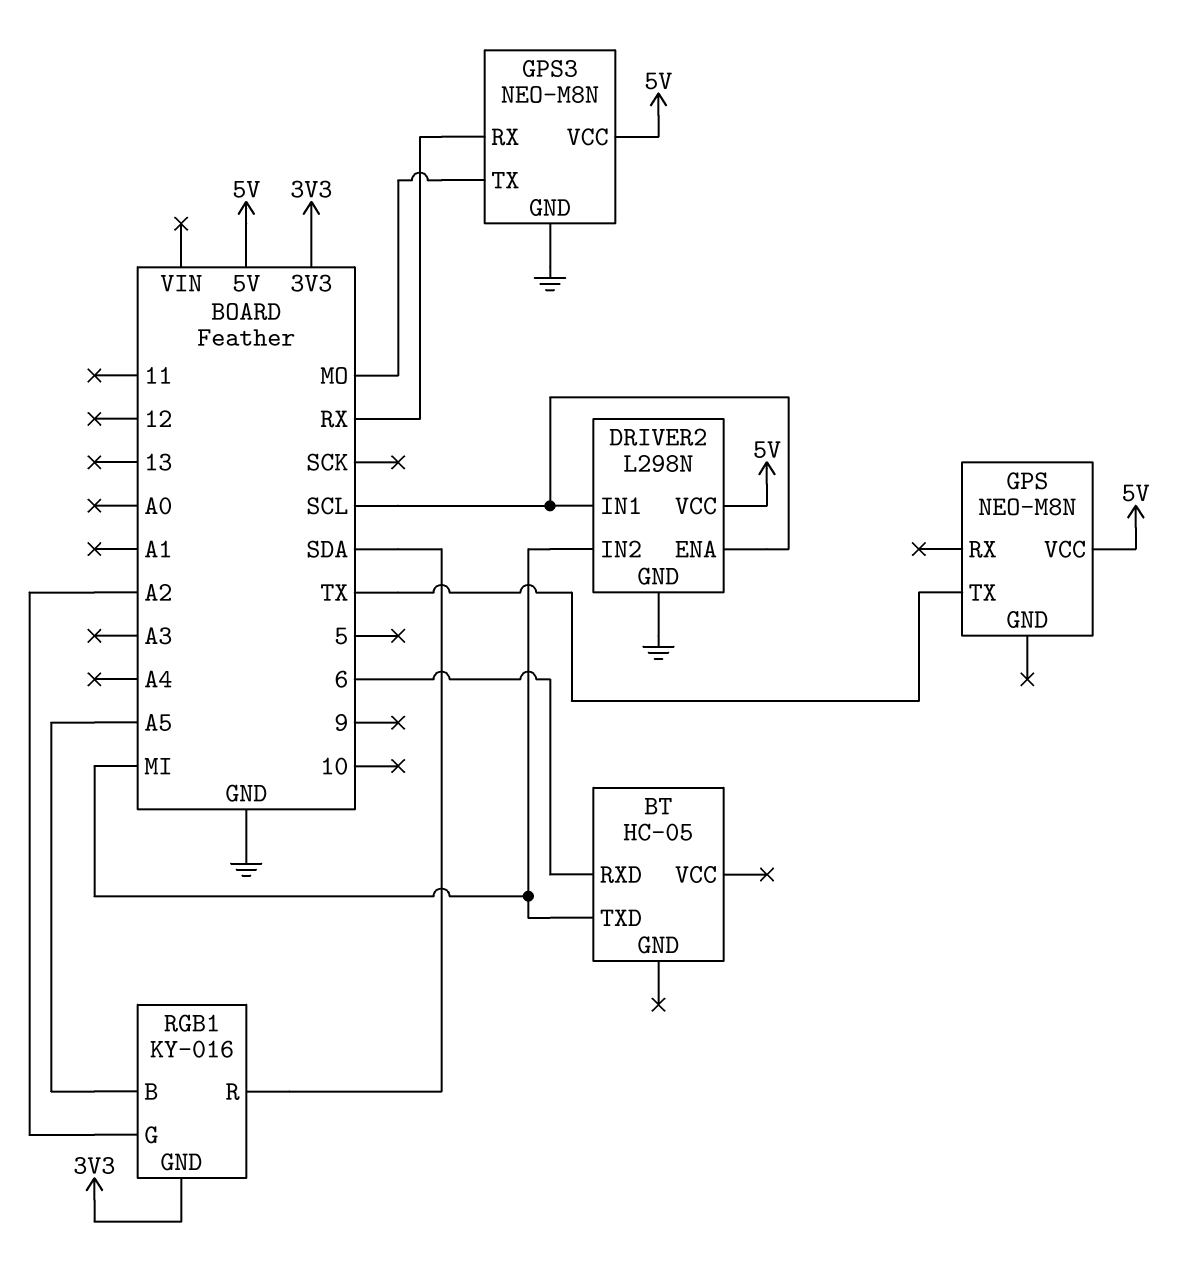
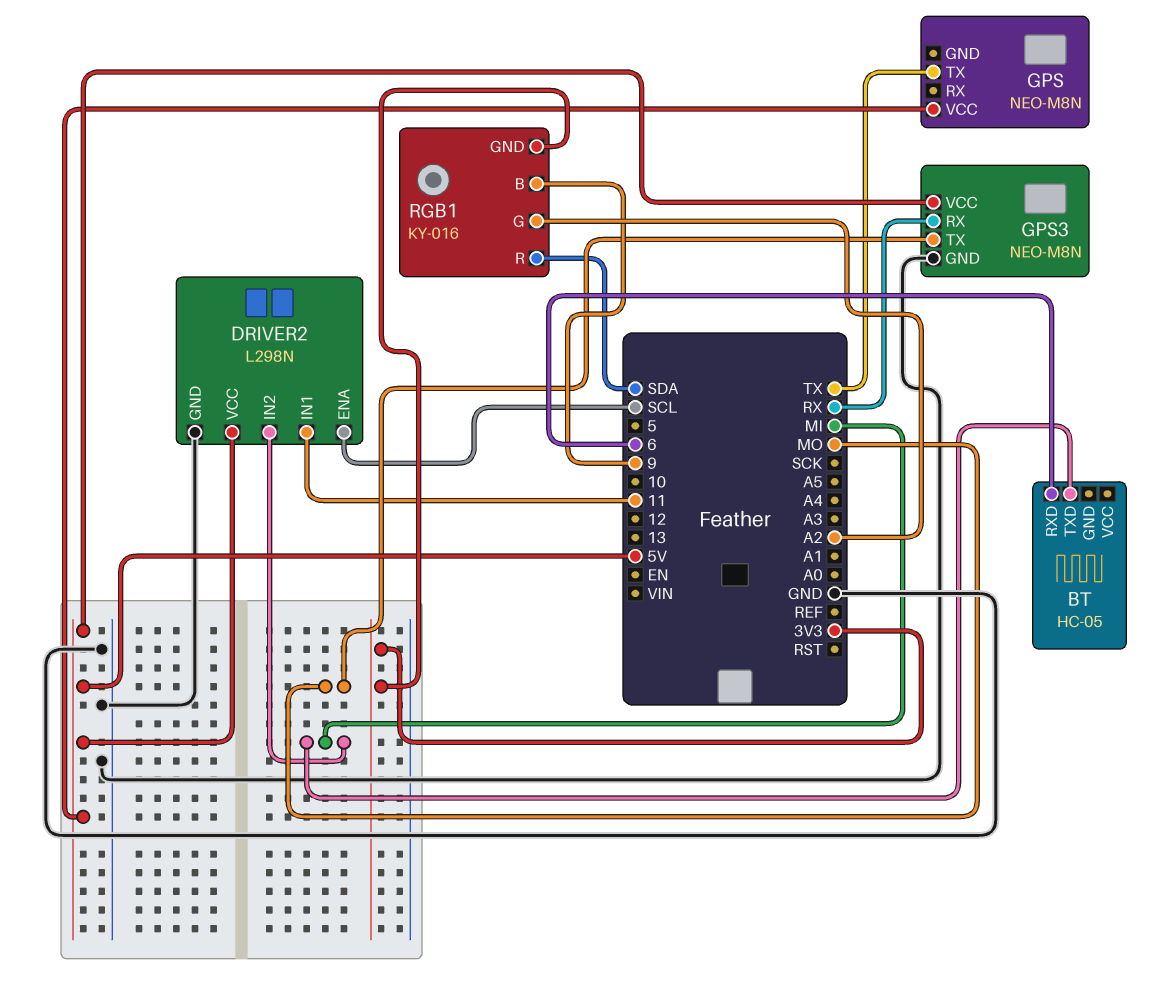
DRIVER2 pin IN1: SCL -> 11
RGB1 pin B: A5 -> 9

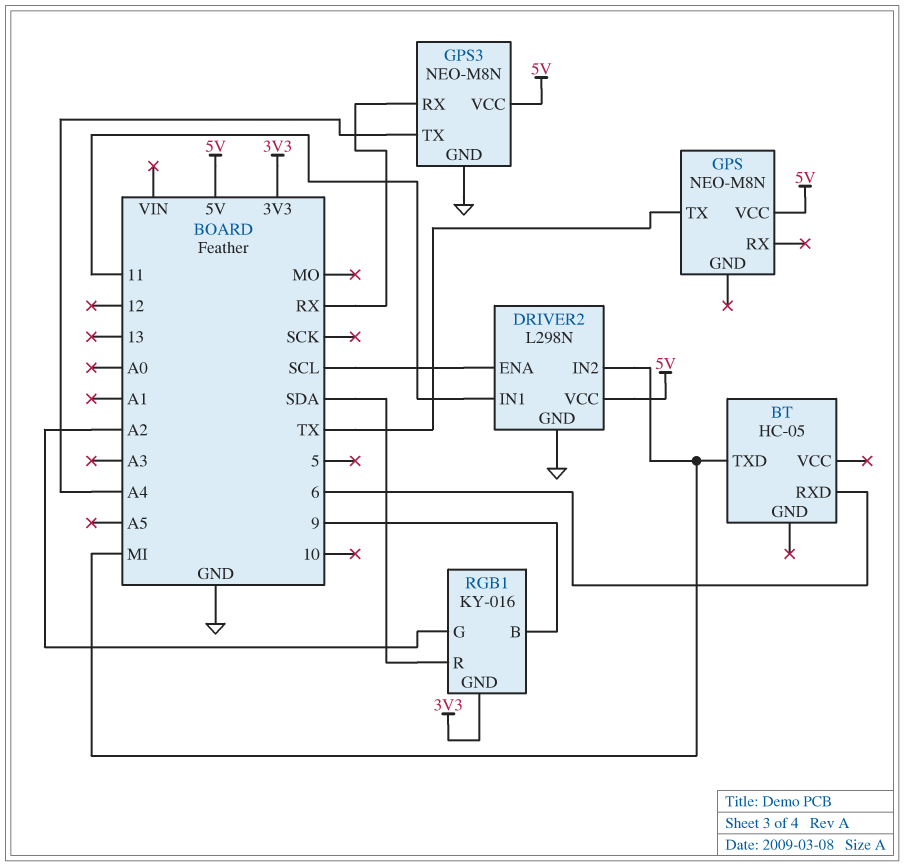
GPS3 pin TX: MO -> A4

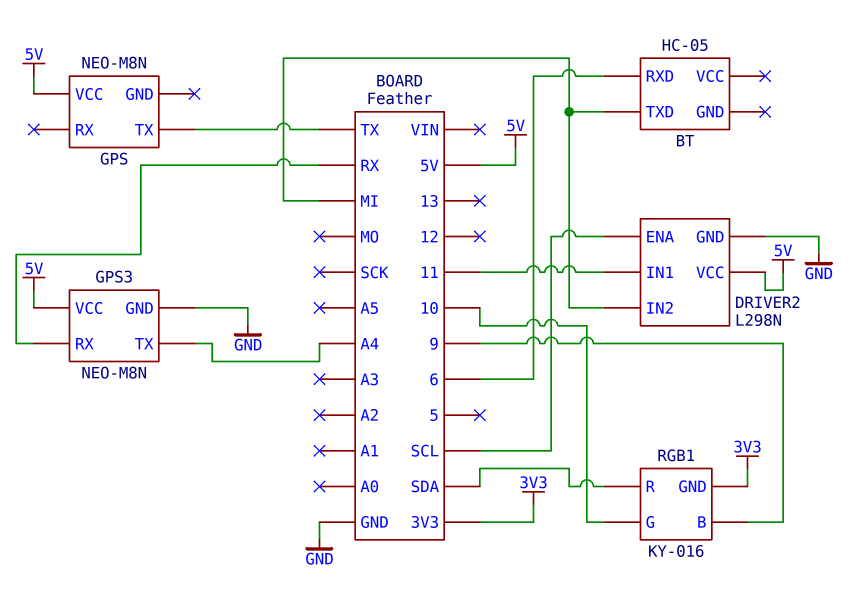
RGB1 pin G: A2 -> 10

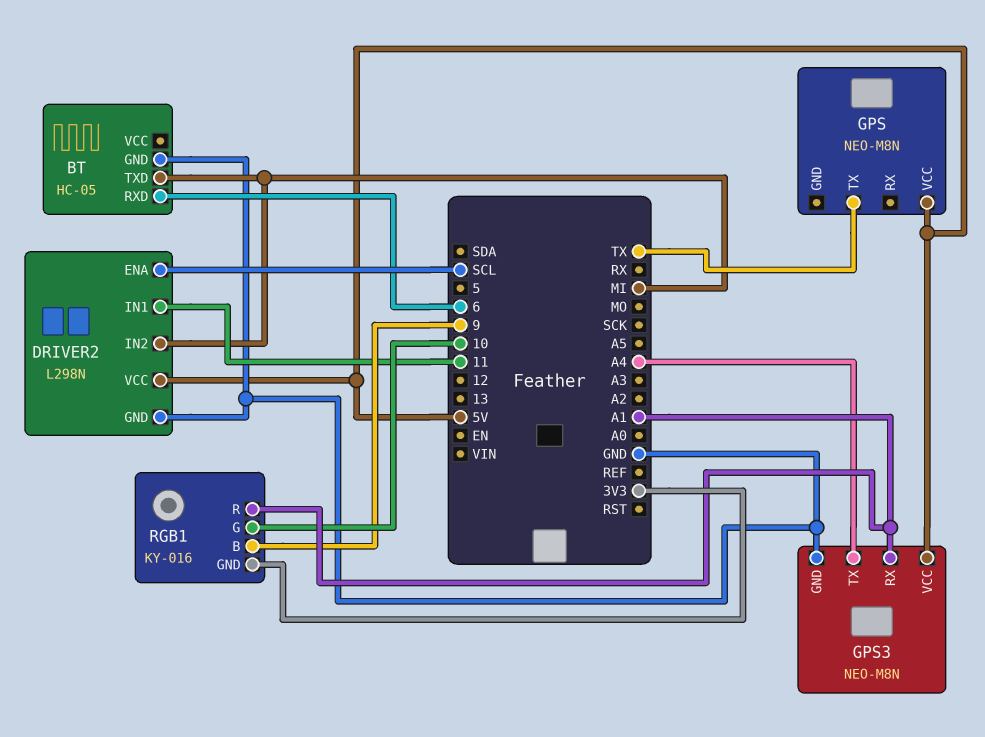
BT pin GND: none -> GND
GPS3 pin RX: RX -> A1
RGB1 pin R: SDA -> A1

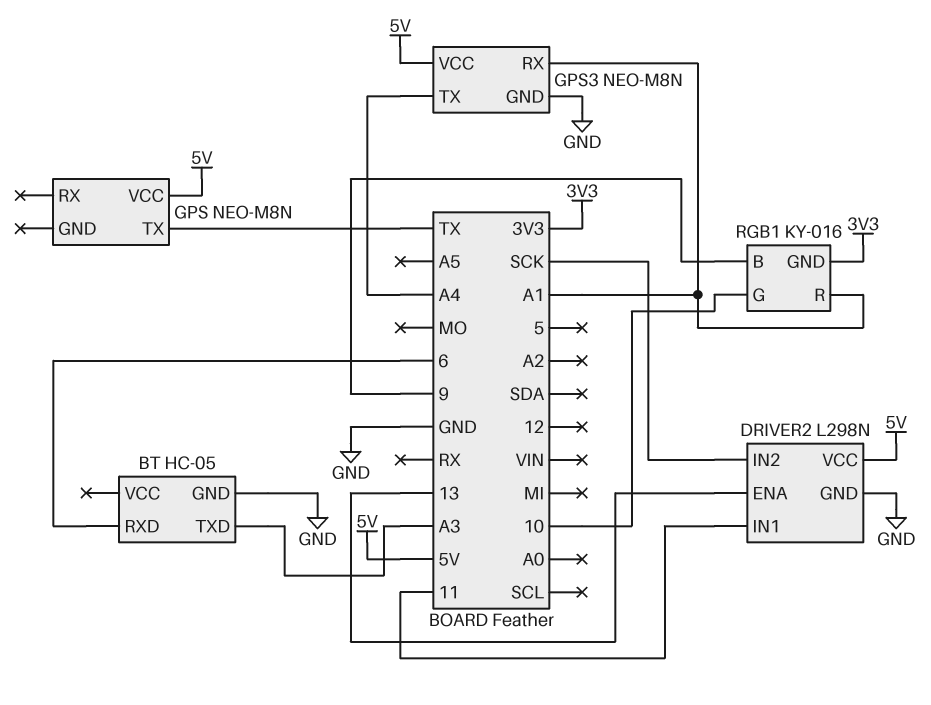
BT pin TXD: MI -> A3
DRIVER2 pin ENA: SCL -> 13
DRIVER2 pin IN2: MI -> SCK

